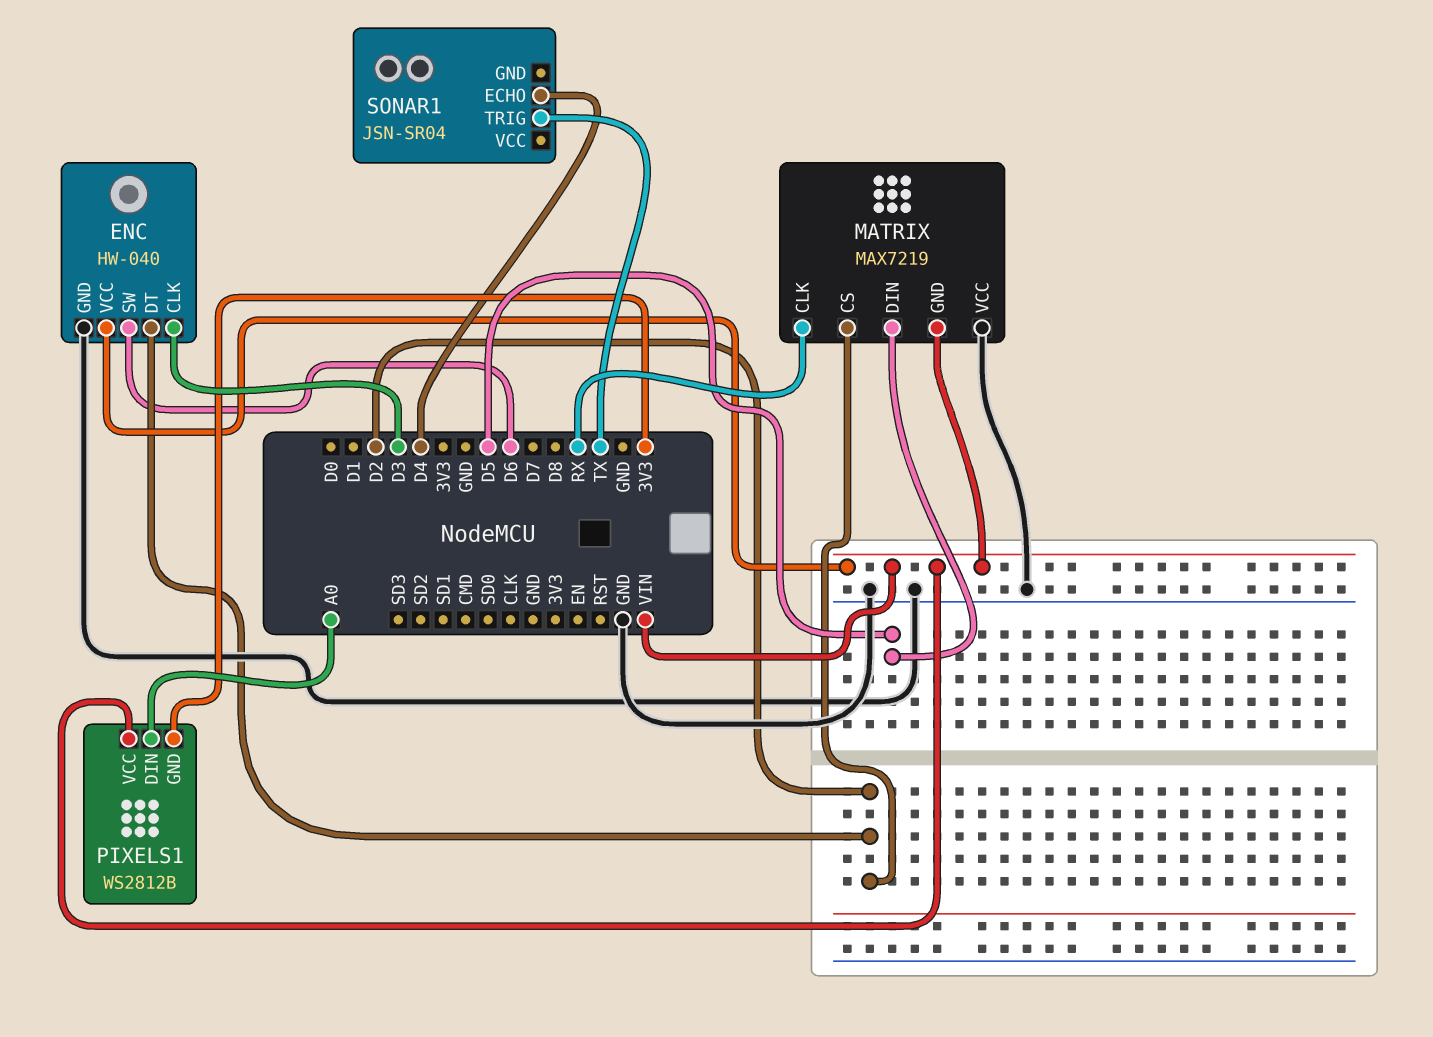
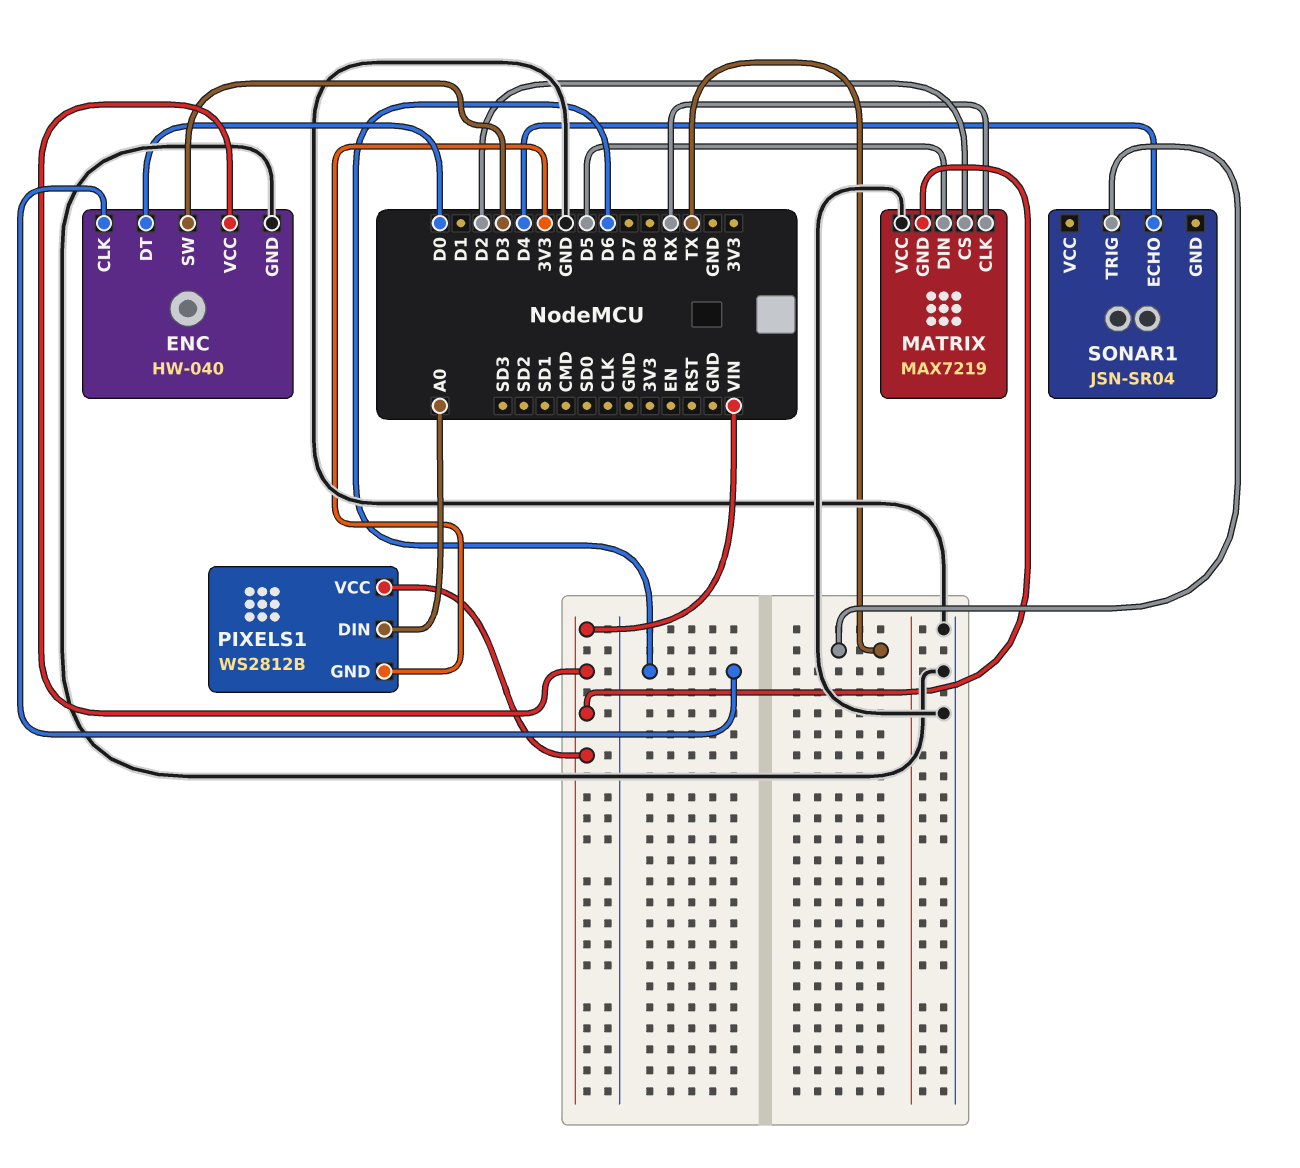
ENC pin CLK: D3 -> D6
ENC pin DT: D2 -> D0
ENC pin SW: D6 -> D3

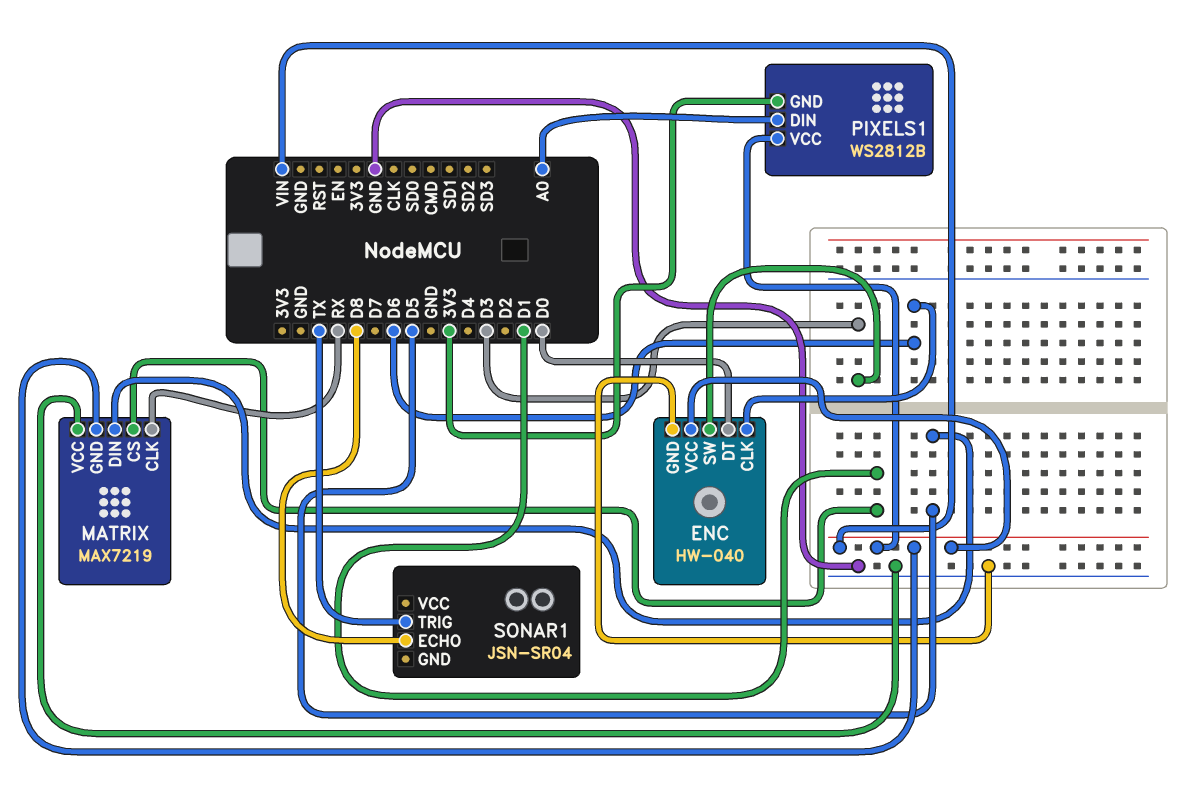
MATRIX pin CS: D2 -> D1
SONAR1 pin ECHO: D4 -> D8

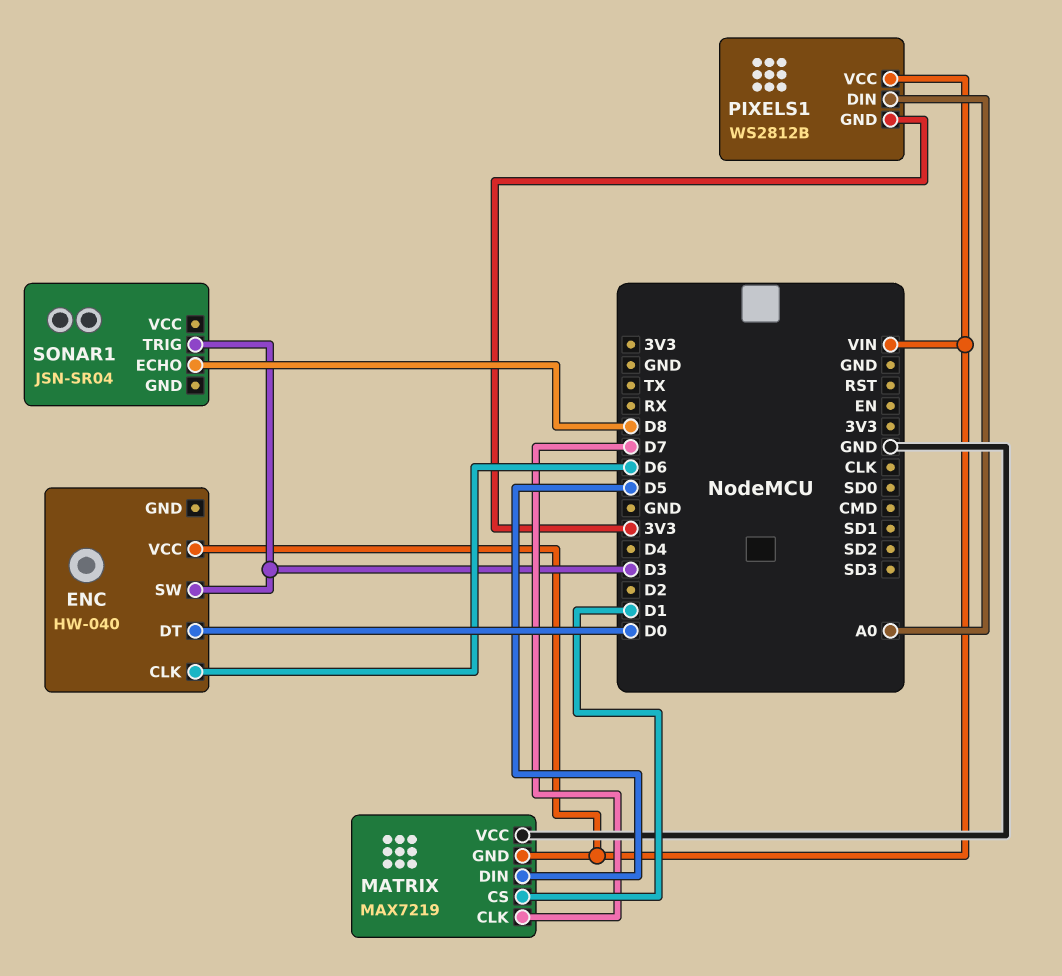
ENC pin GND: GND -> none
MATRIX pin CLK: RX -> D7
SONAR1 pin TRIG: TX -> D3

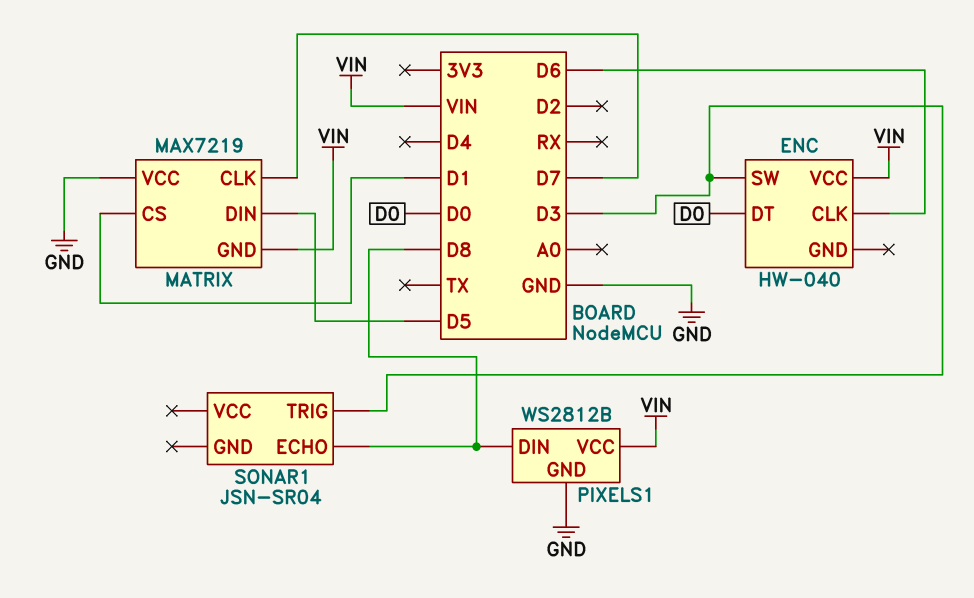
PIXELS1 pin DIN: A0 -> D8
PIXELS1 pin GND: 3V3 -> GND

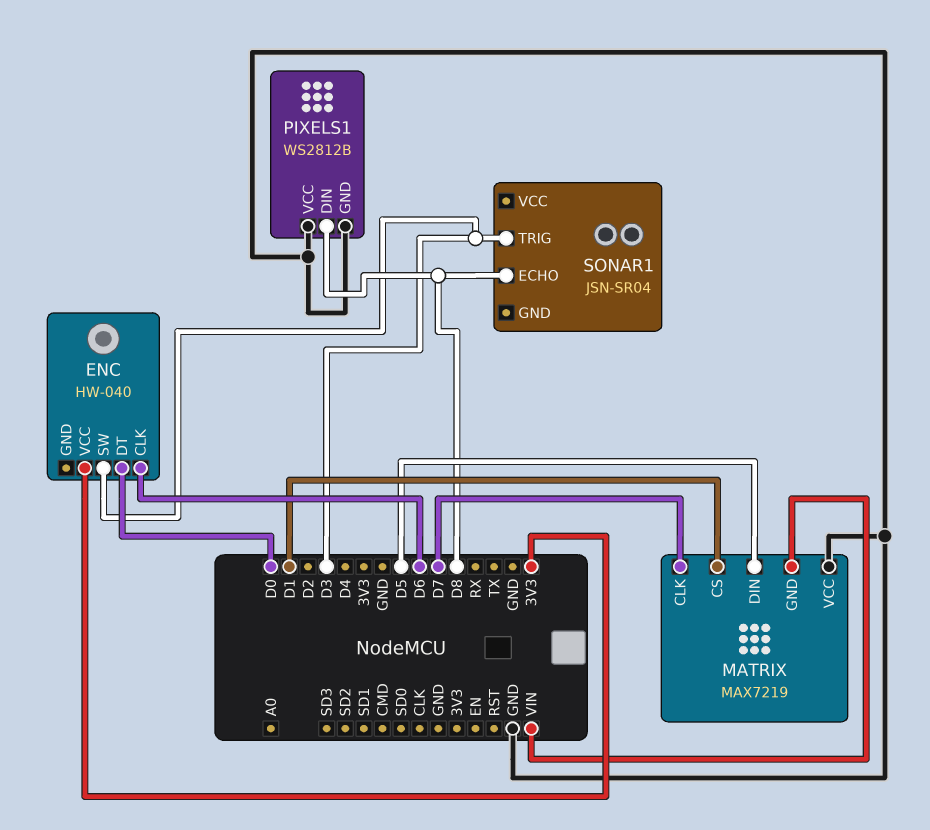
ENC pin VCC: VIN -> 3V3
PIXELS1 pin VCC: VIN -> GND

